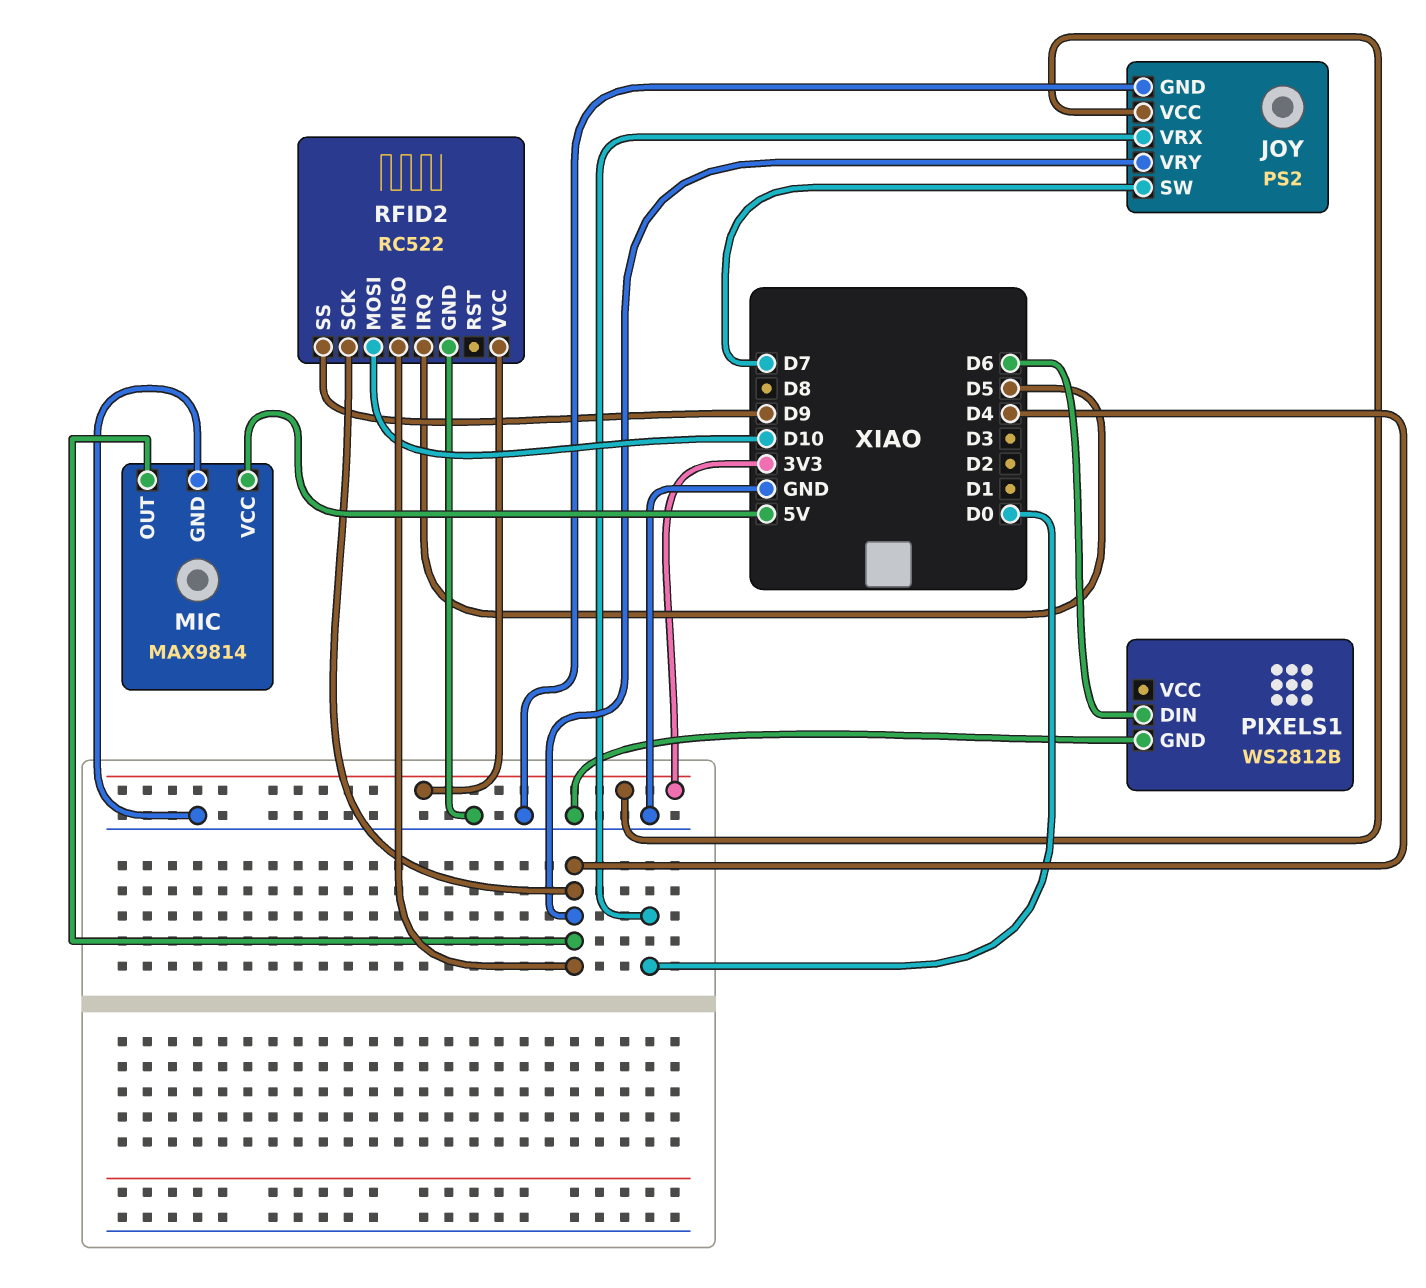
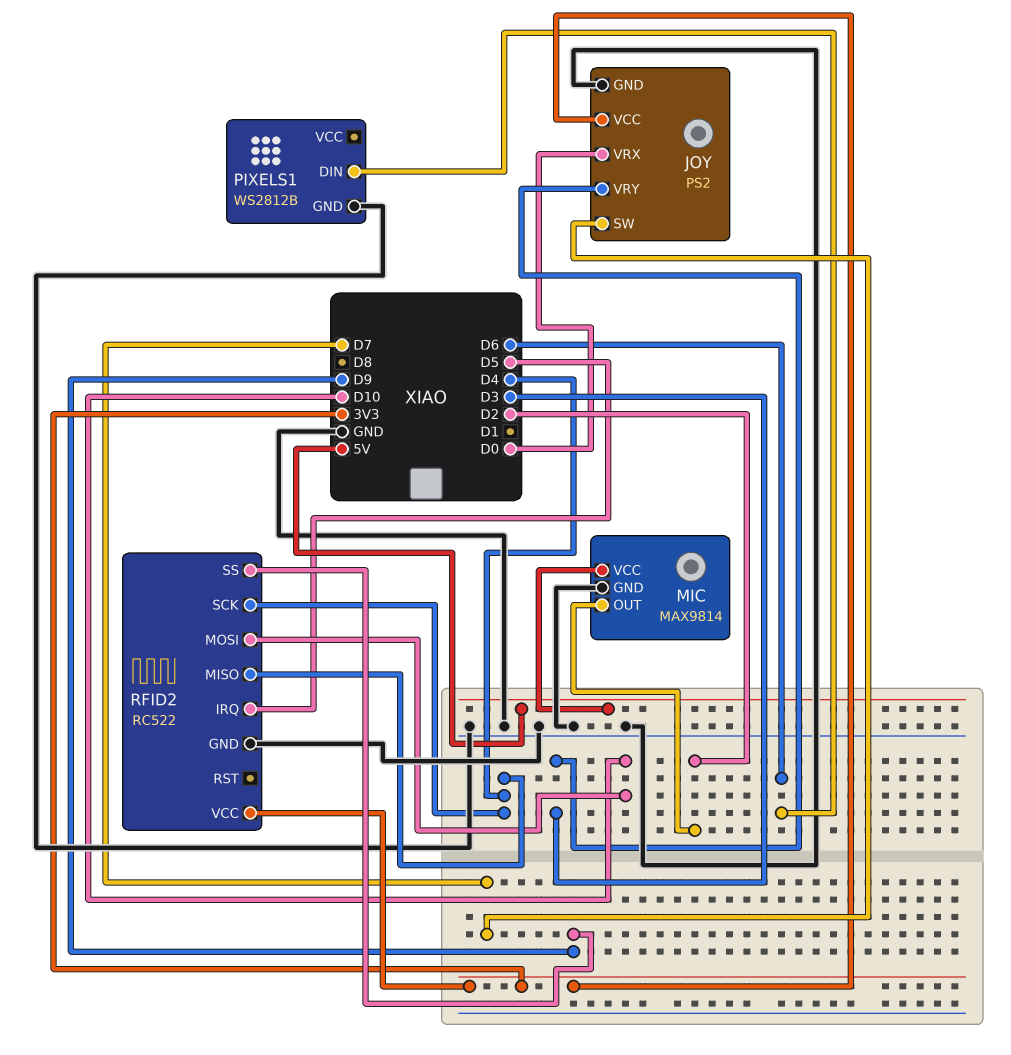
JOY pin VRY: D4 -> D3
MIC pin OUT: D4 -> D2

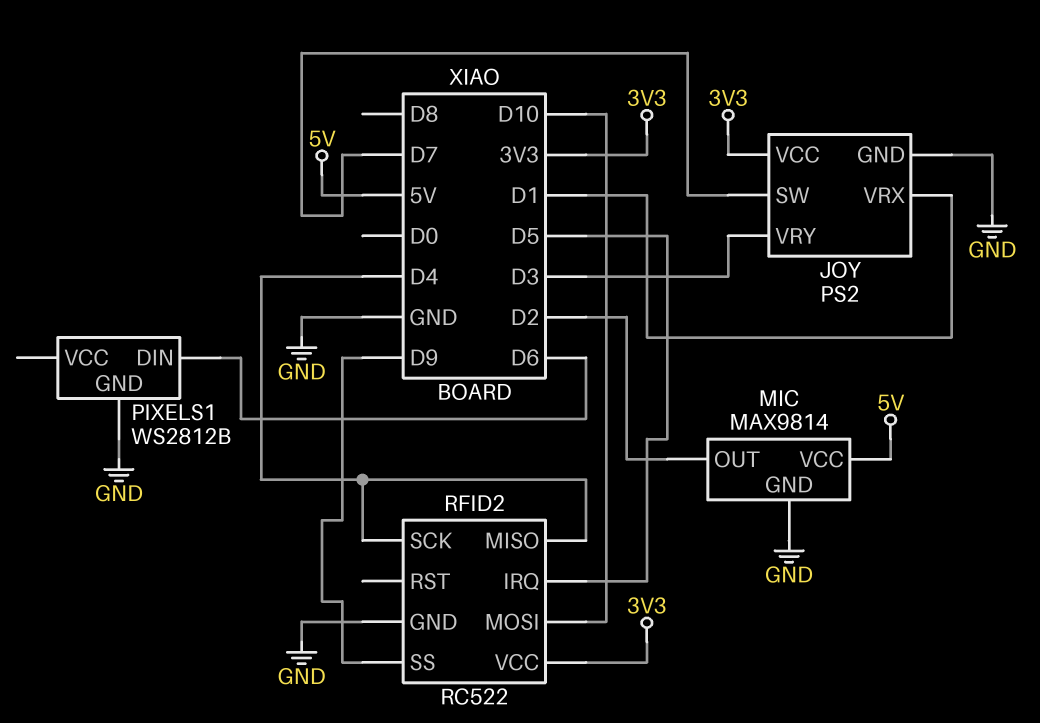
JOY pin VRX: D0 -> D1

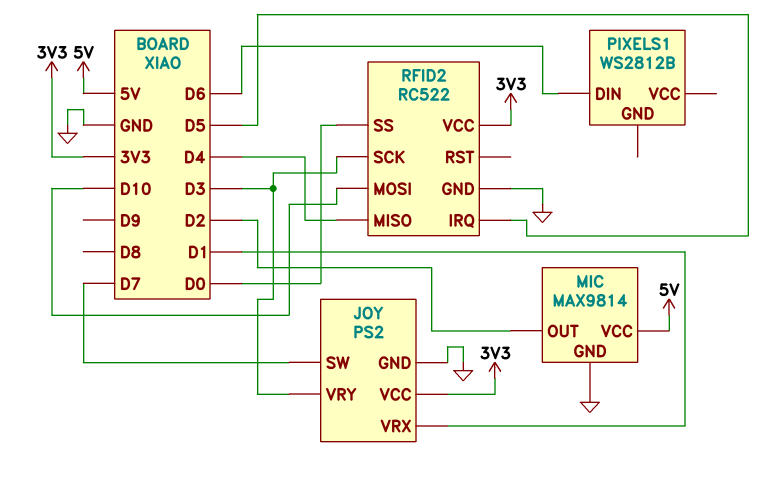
PIXELS1 pin GND: GND -> none
RFID2 pin SCK: D4 -> D3
RFID2 pin SS: D9 -> D0

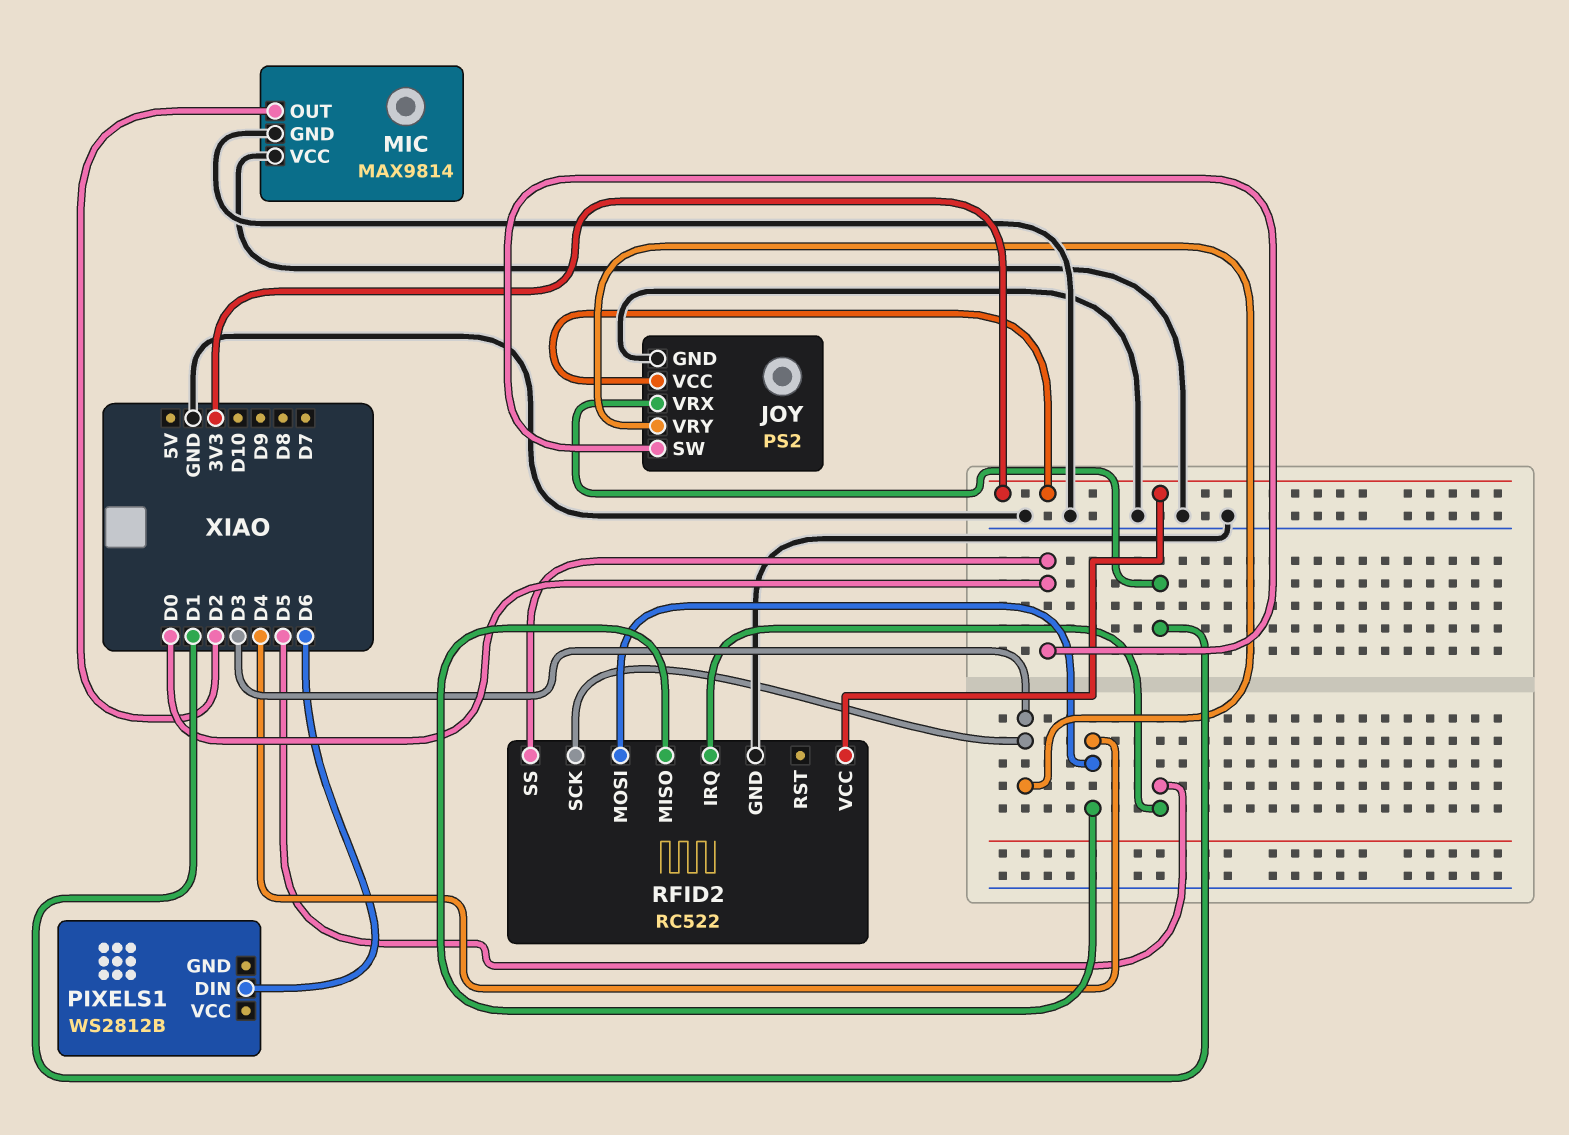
JOY pin SW: D7 -> D0
MIC pin VCC: 5V -> GND
RFID2 pin MOSI: D10 -> D4

